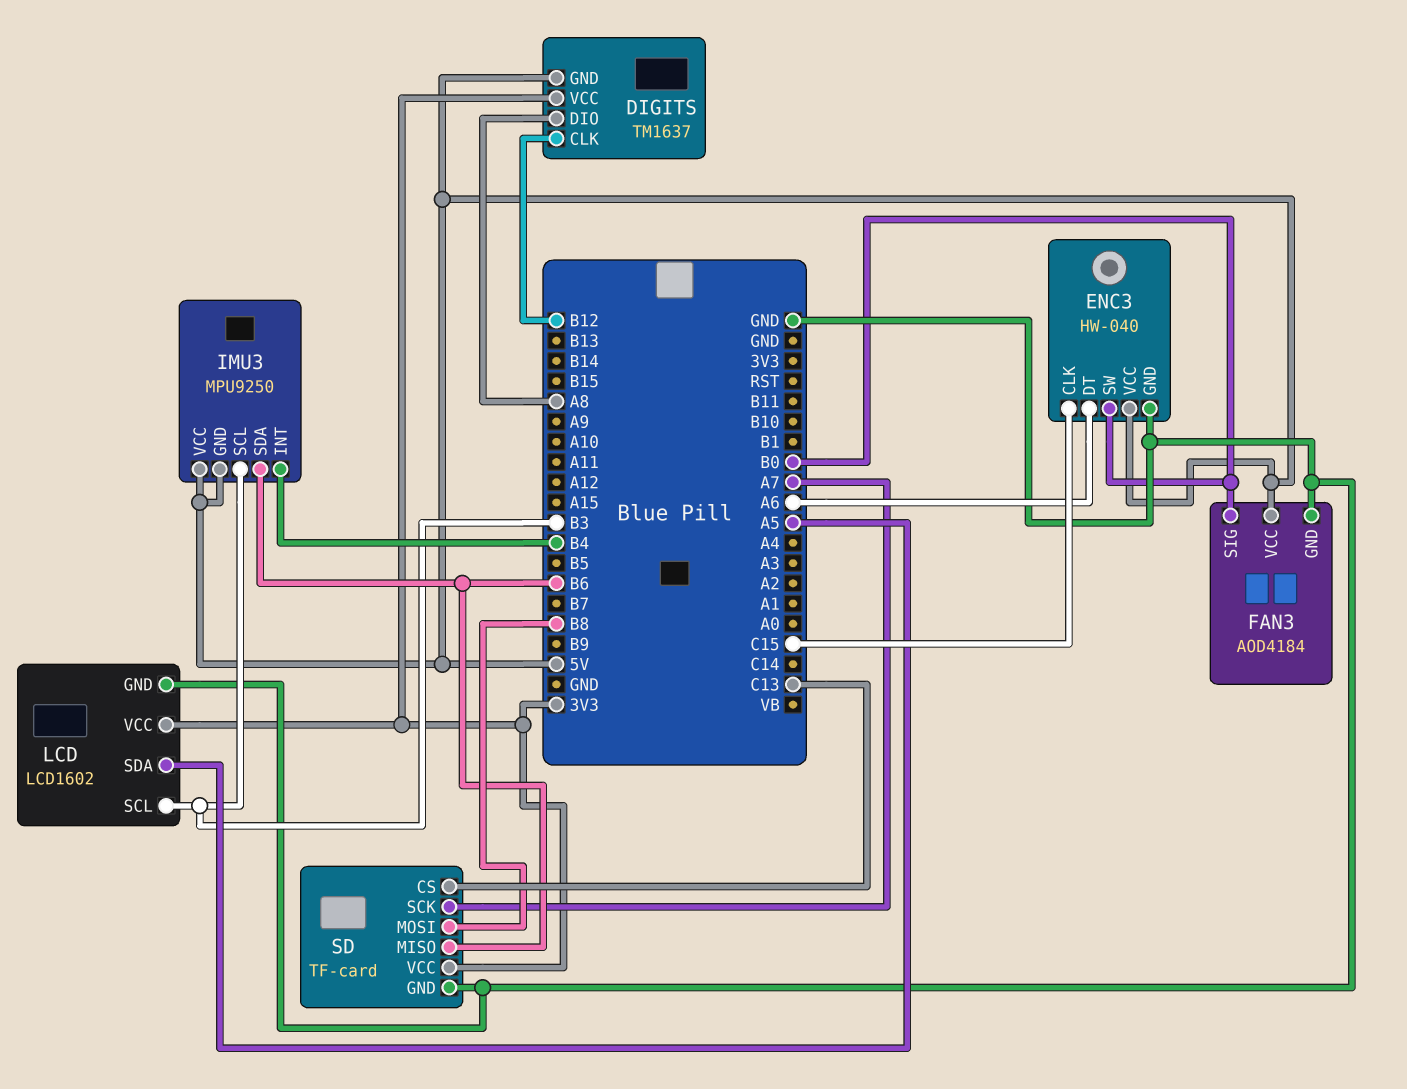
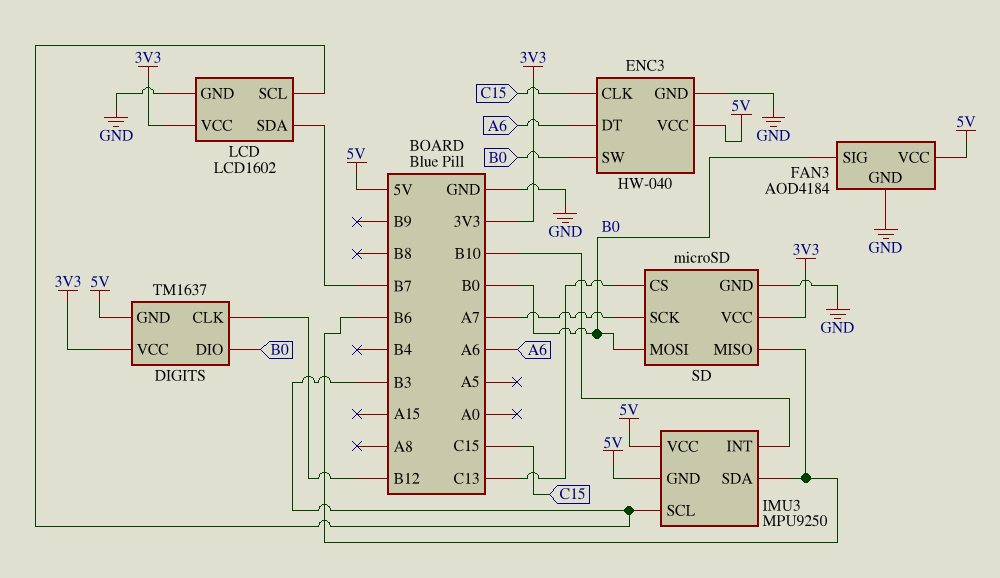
DIGITS pin DIO: A8 -> B0
IMU3 pin INT: B4 -> B10
LCD pin SDA: A5 -> B7
SD: TF-card -> microSD
SD pin MOSI: B8 -> B0

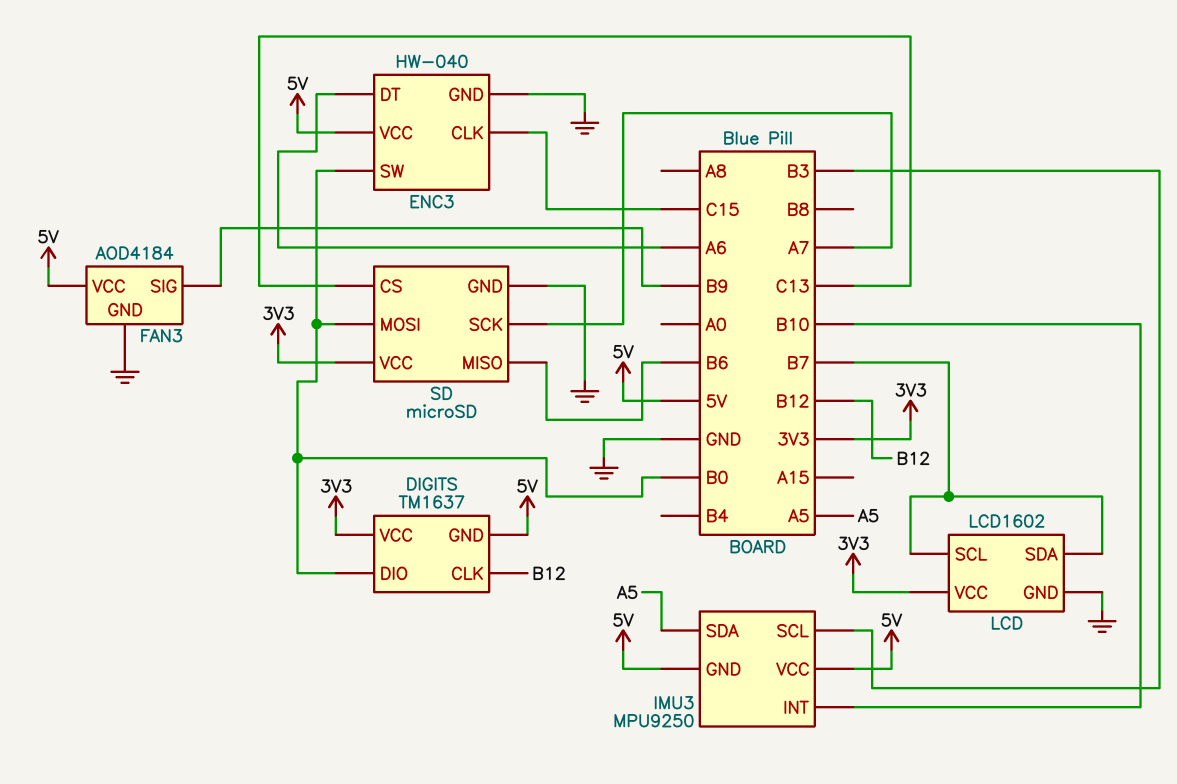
FAN3 pin SIG: B0 -> B9
IMU3 pin SDA: B6 -> A5
LCD pin SCL: B3 -> B7

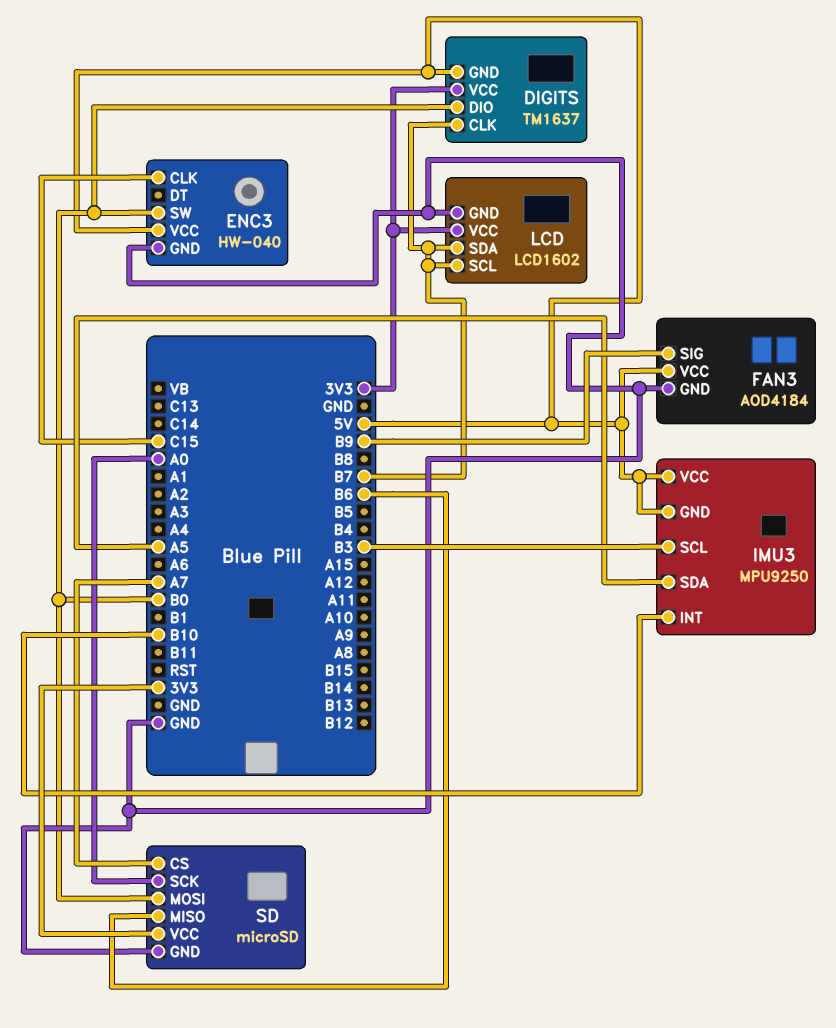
DIGITS pin CLK: B12 -> B7
ENC3 pin DT: A6 -> none
SD pin CS: C13 -> A7
SD pin SCK: A7 -> A0

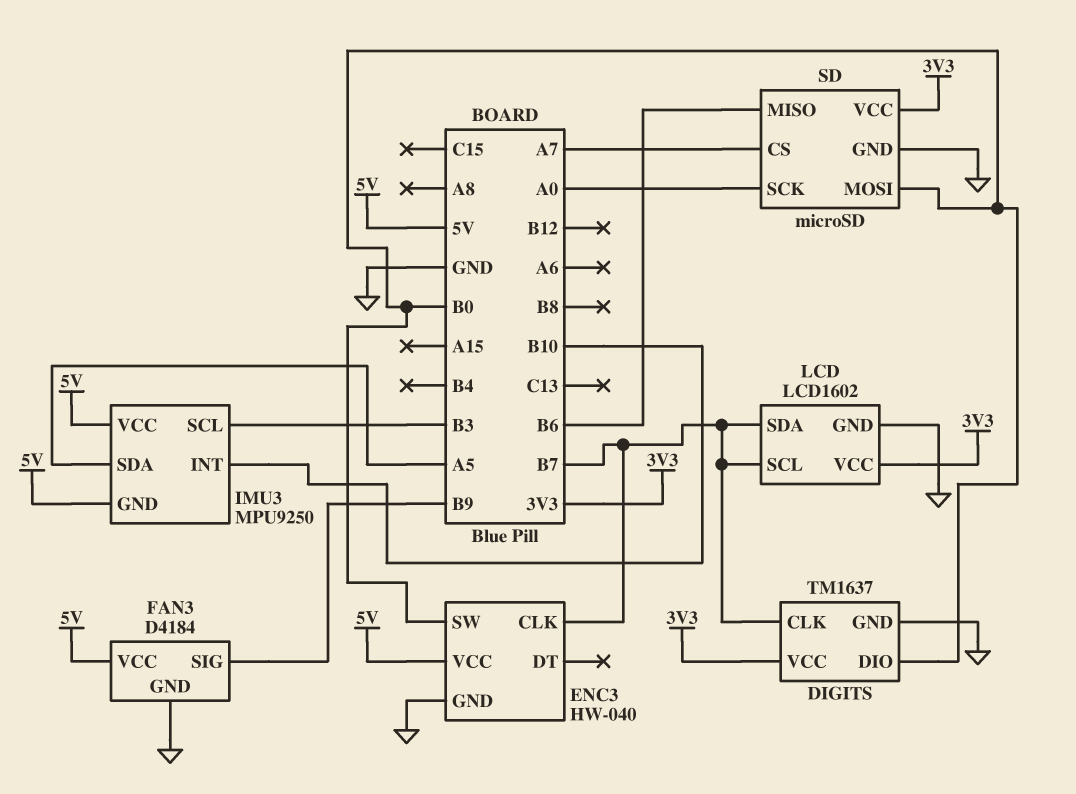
DIGITS pin GND: 5V -> GND
ENC3 pin CLK: C15 -> B7
FAN3: AOD4184 -> D4184

